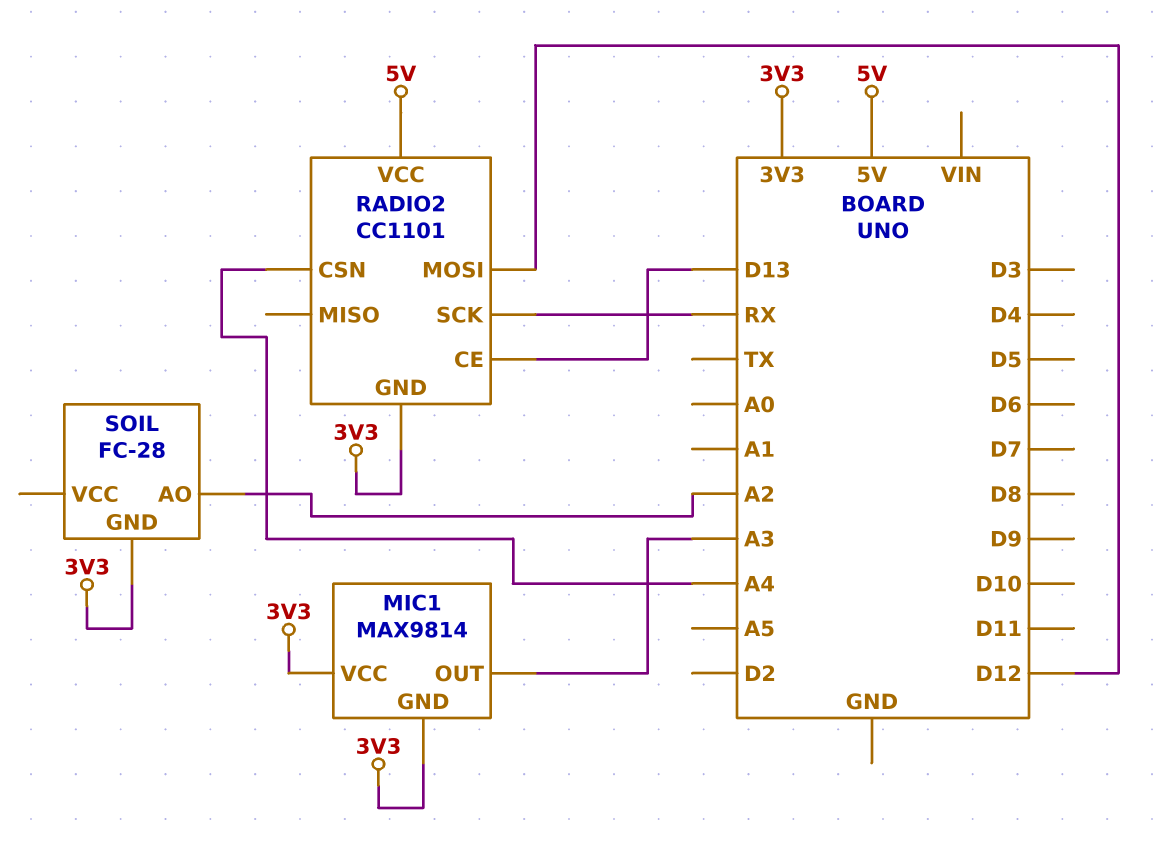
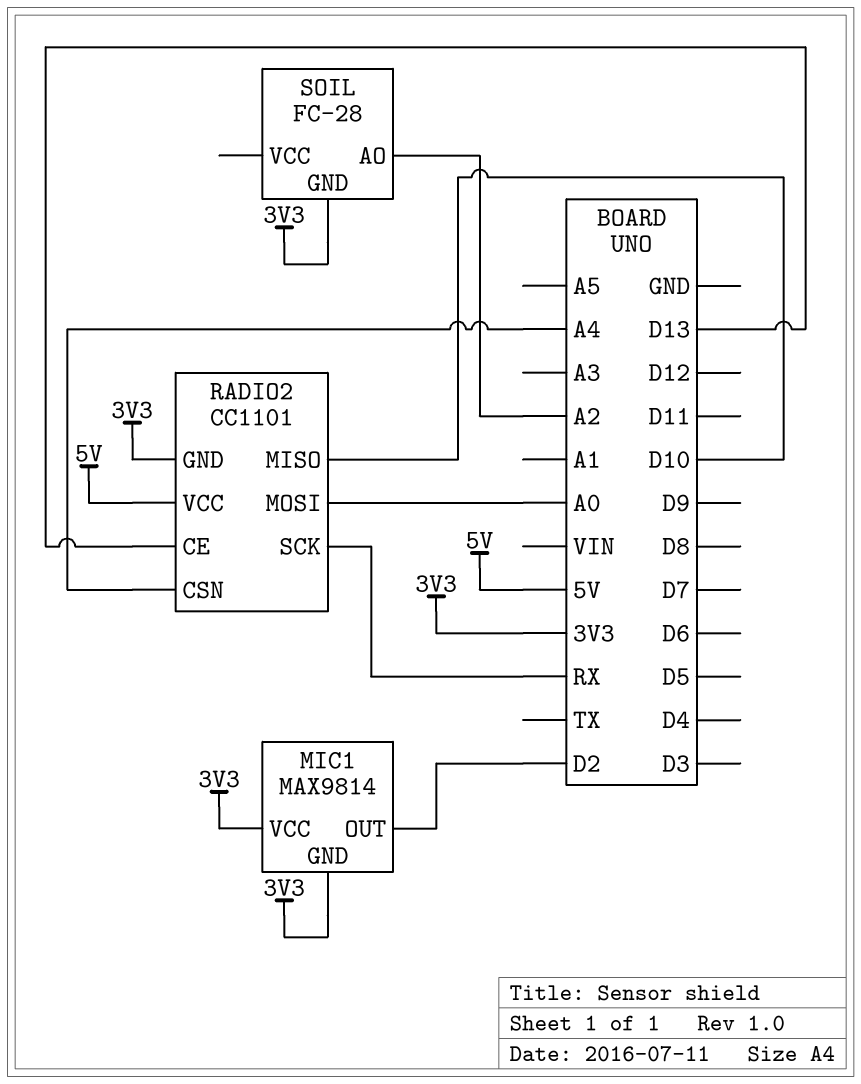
MIC1 pin OUT: A3 -> D2
RADIO2 pin MISO: none -> D10
RADIO2 pin MOSI: D12 -> A0

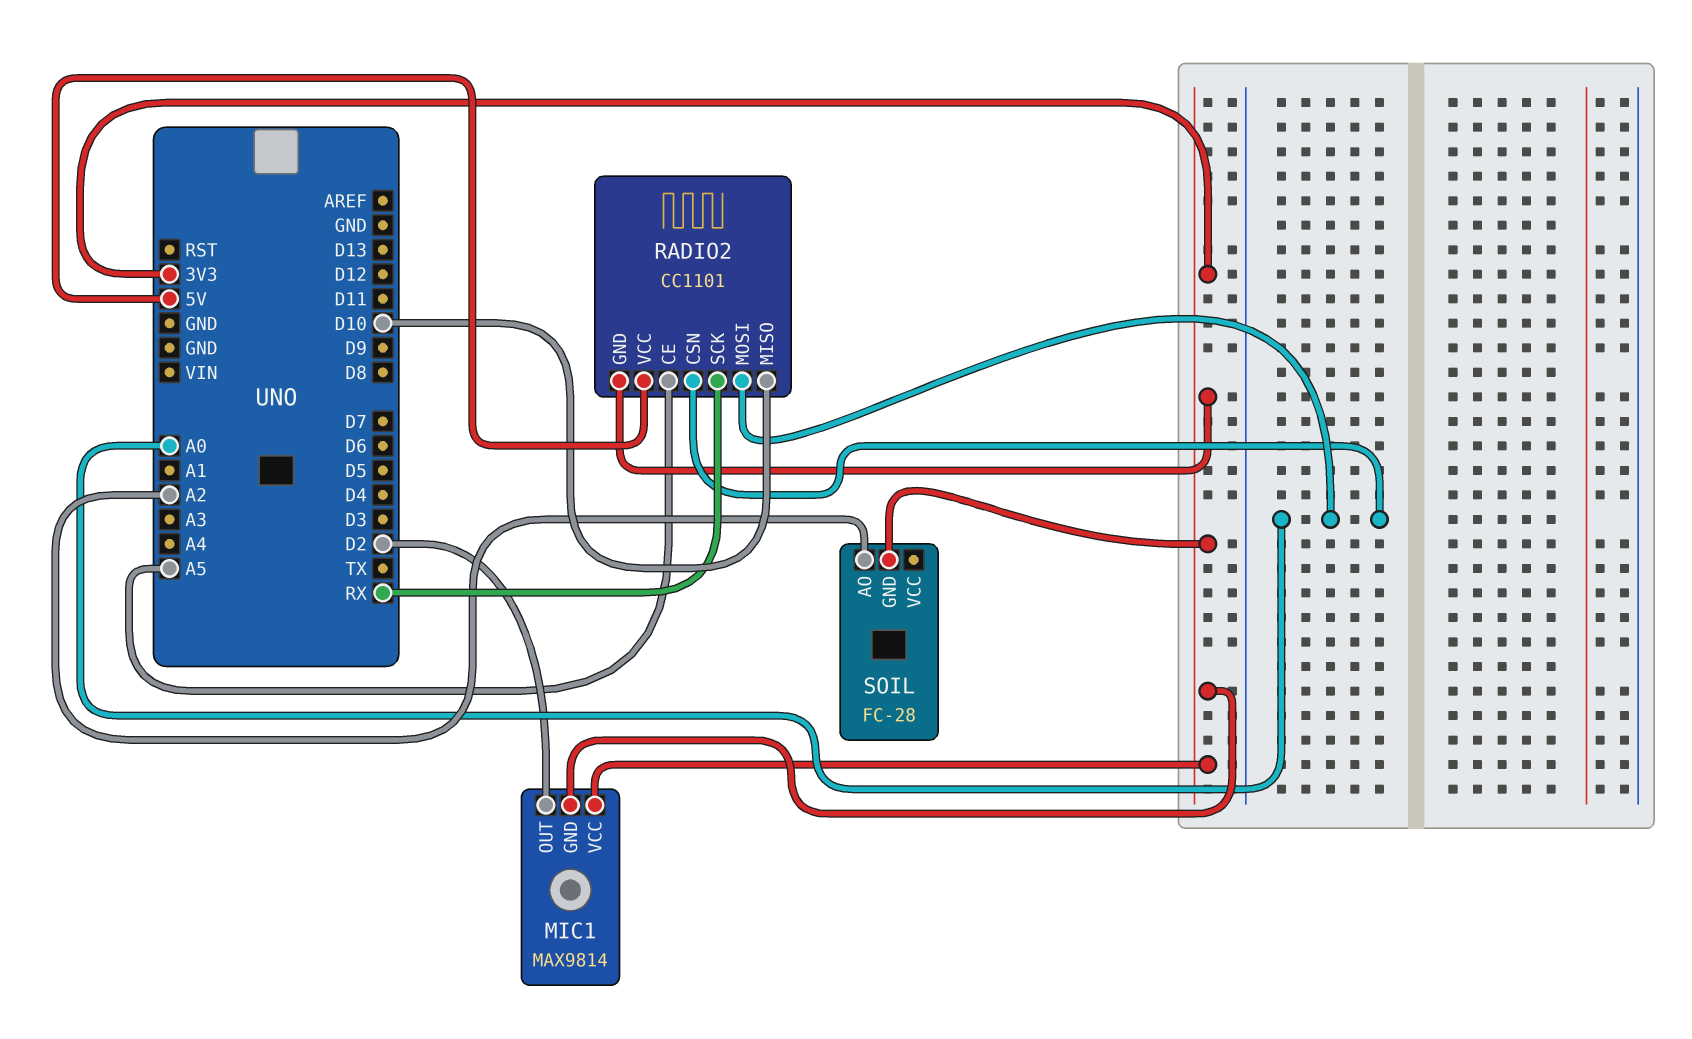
RADIO2 pin CE: D13 -> A5
RADIO2 pin CSN: A4 -> A0

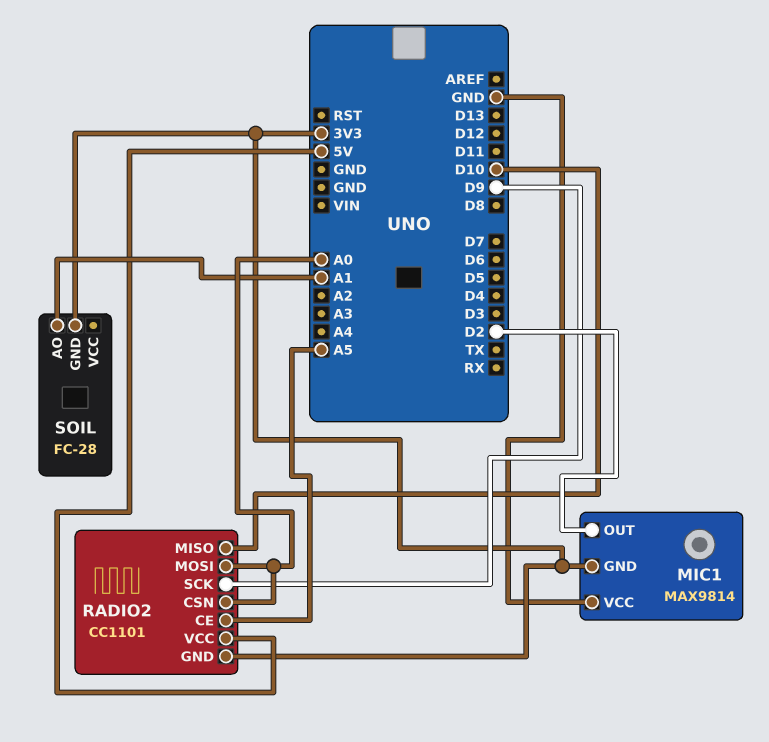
MIC1 pin VCC: 3V3 -> GND
RADIO2 pin SCK: RX -> D9
SOIL pin AO: A2 -> A1

